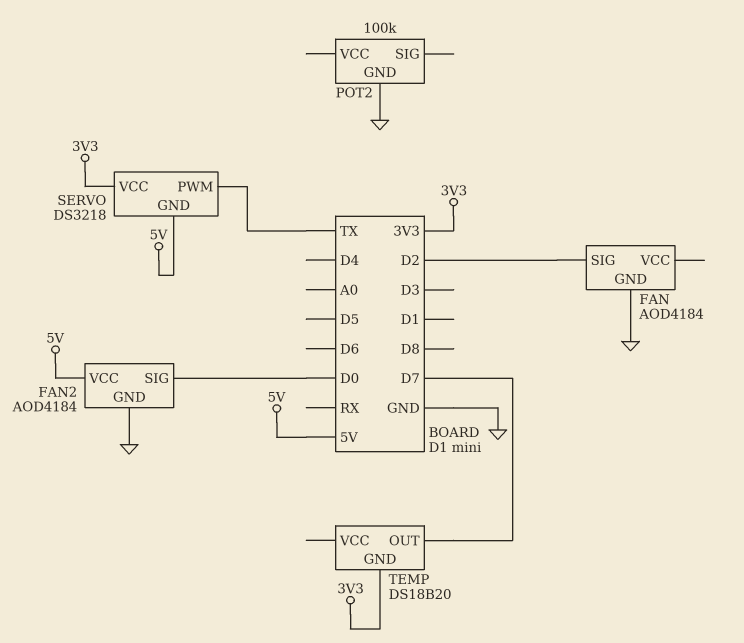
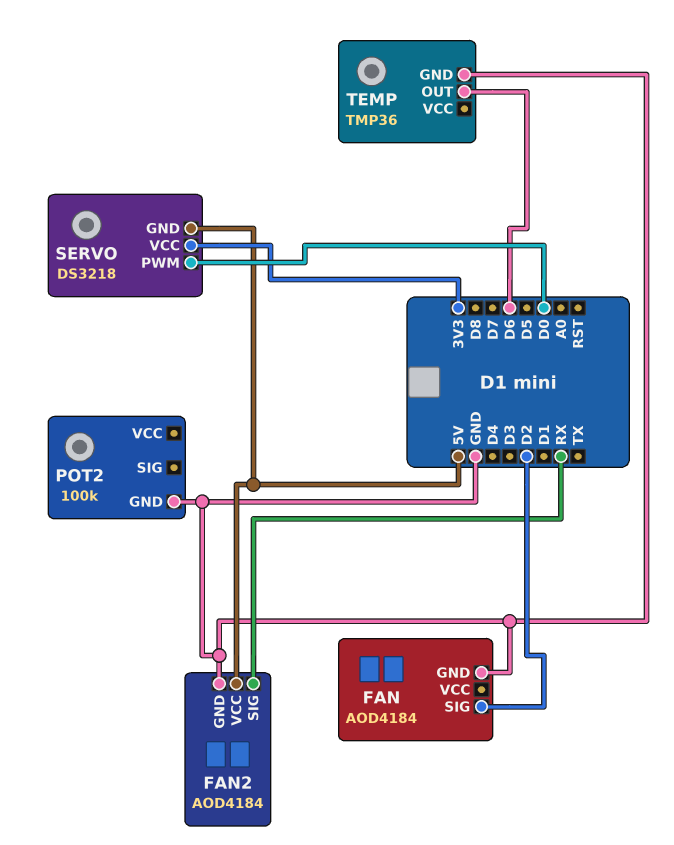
FAN2 pin SIG: D0 -> RX
SERVO pin PWM: TX -> D0
TEMP: DS18B20 -> TMP36
TEMP pin GND: 3V3 -> GND
TEMP pin OUT: D7 -> D6

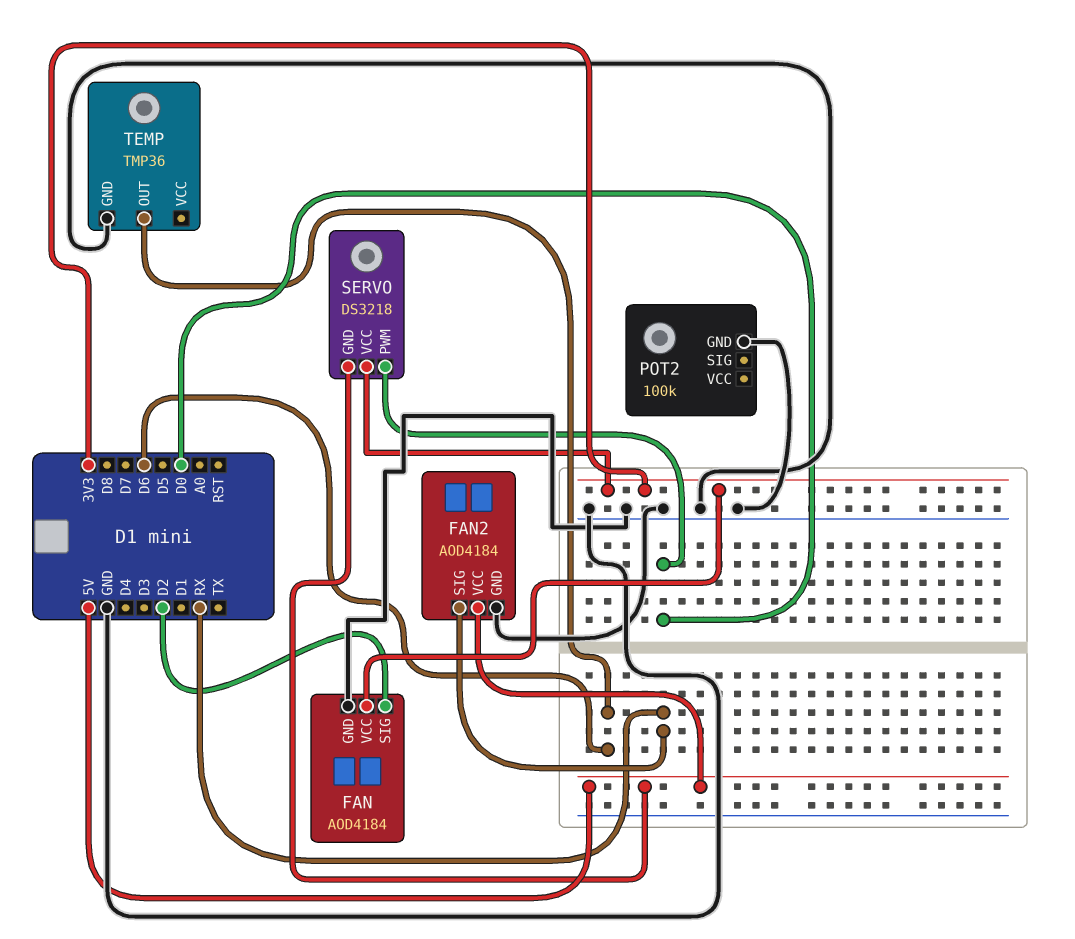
FAN pin VCC: none -> 3V3

